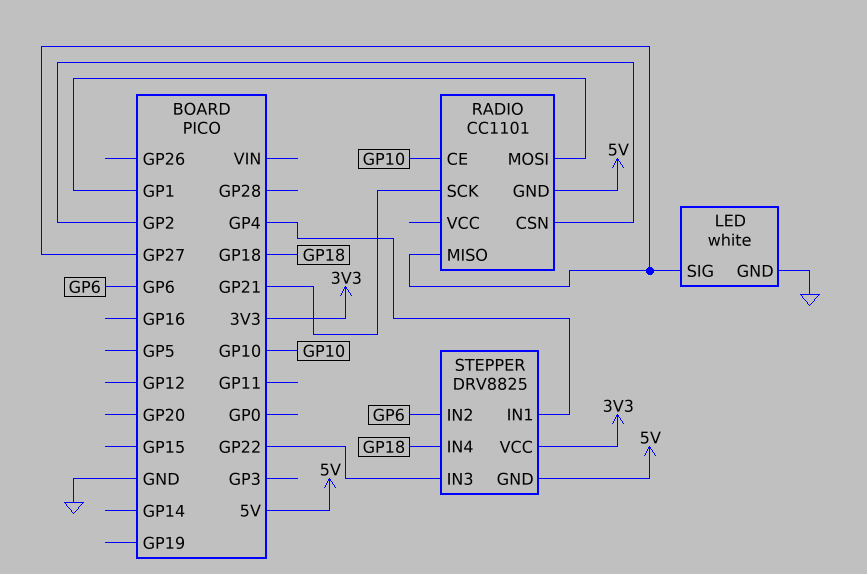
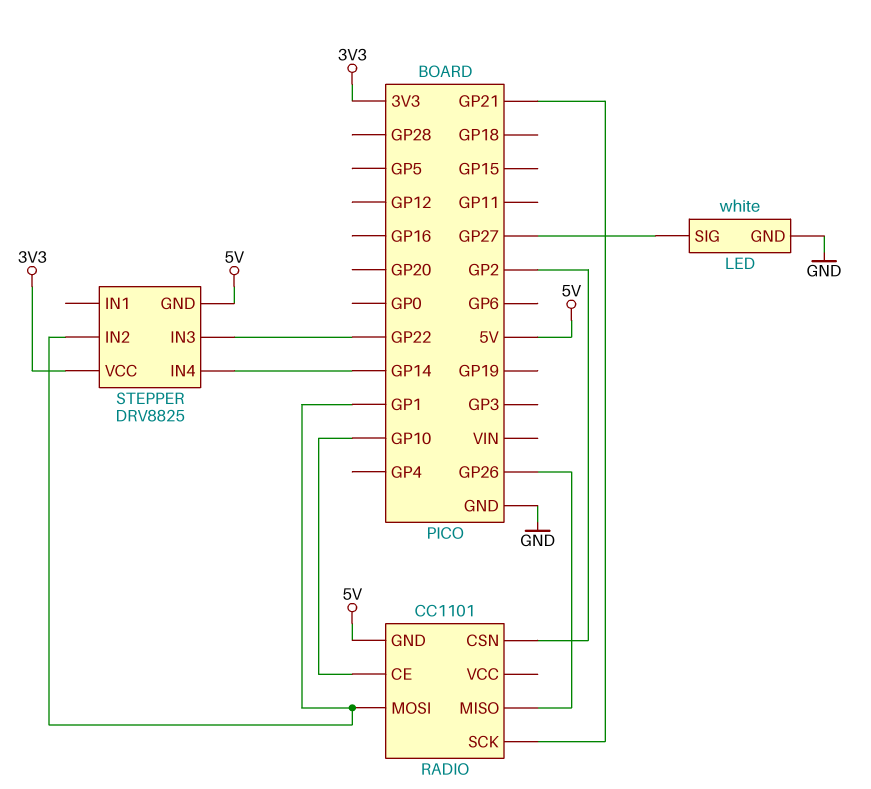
RADIO pin MISO: GP27 -> GP26
STEPPER pin IN1: GP4 -> none
STEPPER pin IN2: GP6 -> GP1
STEPPER pin IN4: GP18 -> GP14

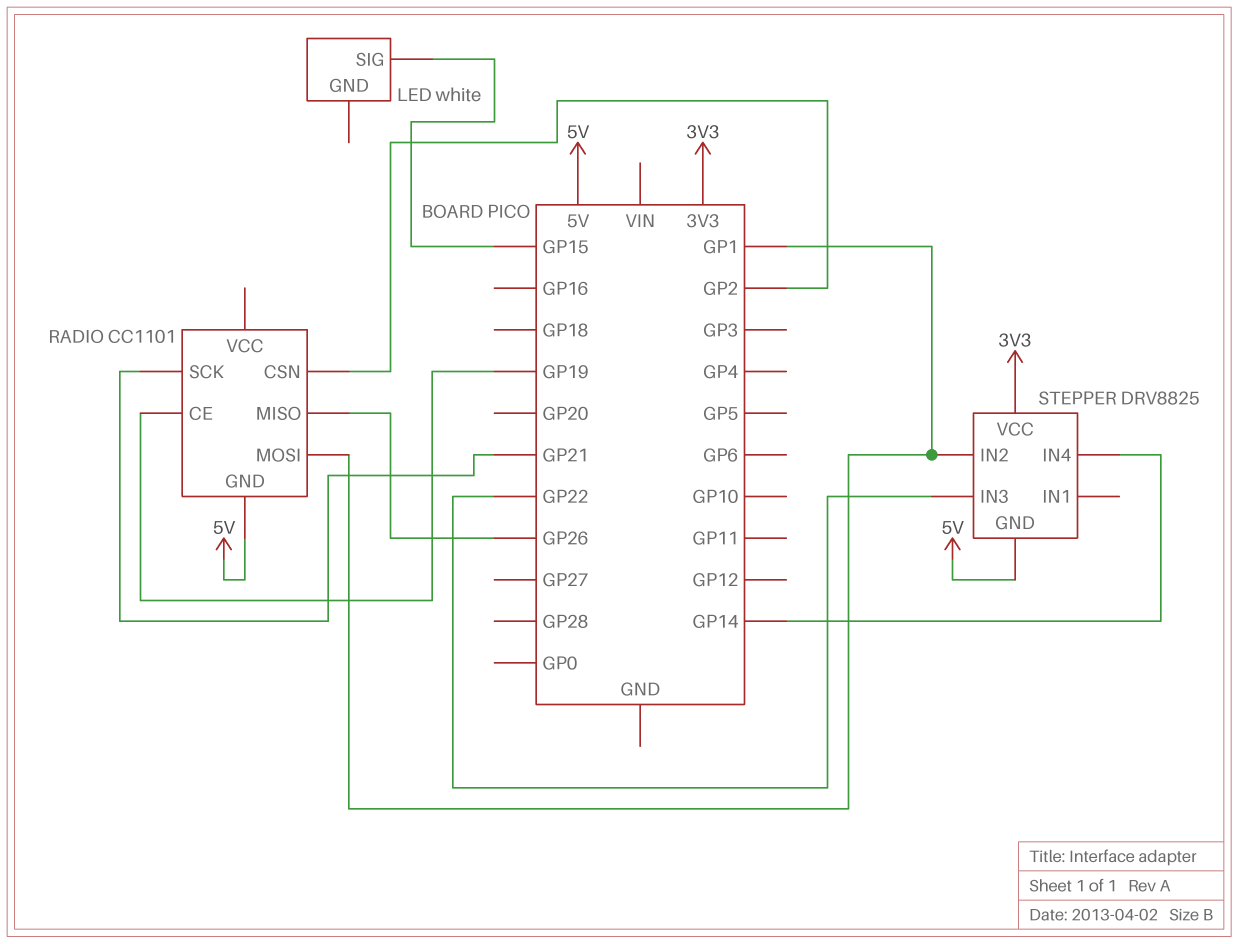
LED pin GND: GND -> none
LED pin SIG: GP27 -> GP15
RADIO pin CE: GP10 -> GP19

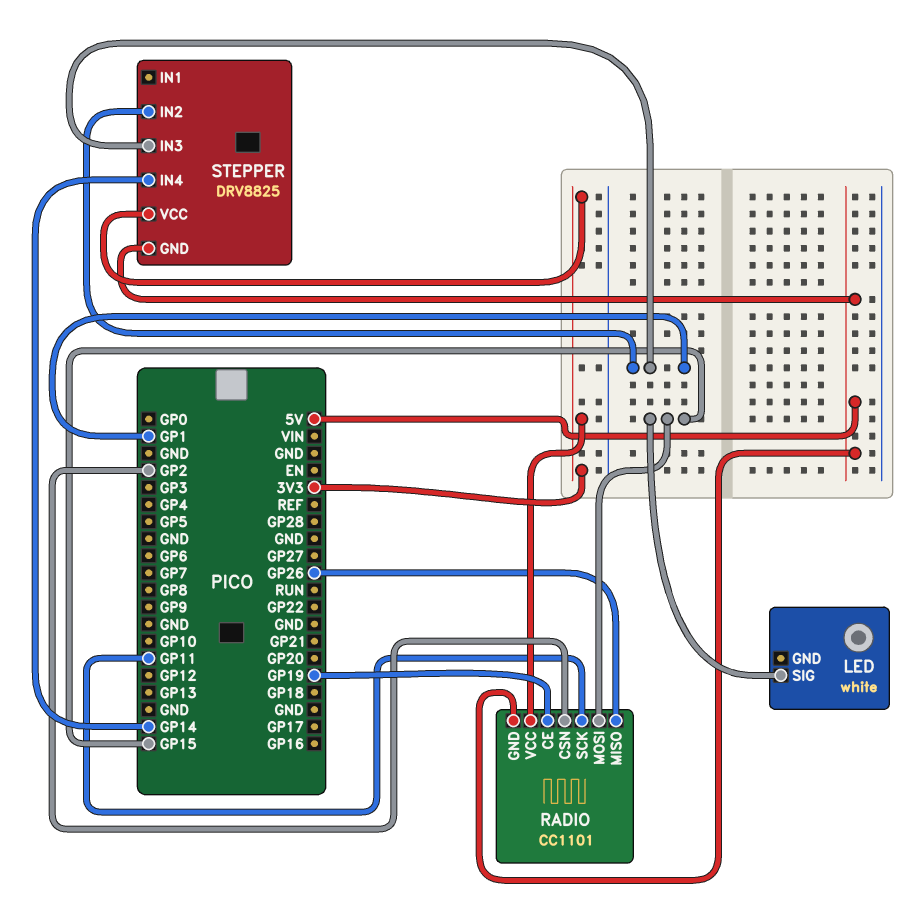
RADIO pin MOSI: GP1 -> GP15
RADIO pin SCK: GP21 -> GP11
RADIO pin VCC: none -> 3V3
STEPPER pin IN3: GP22 -> GP1

